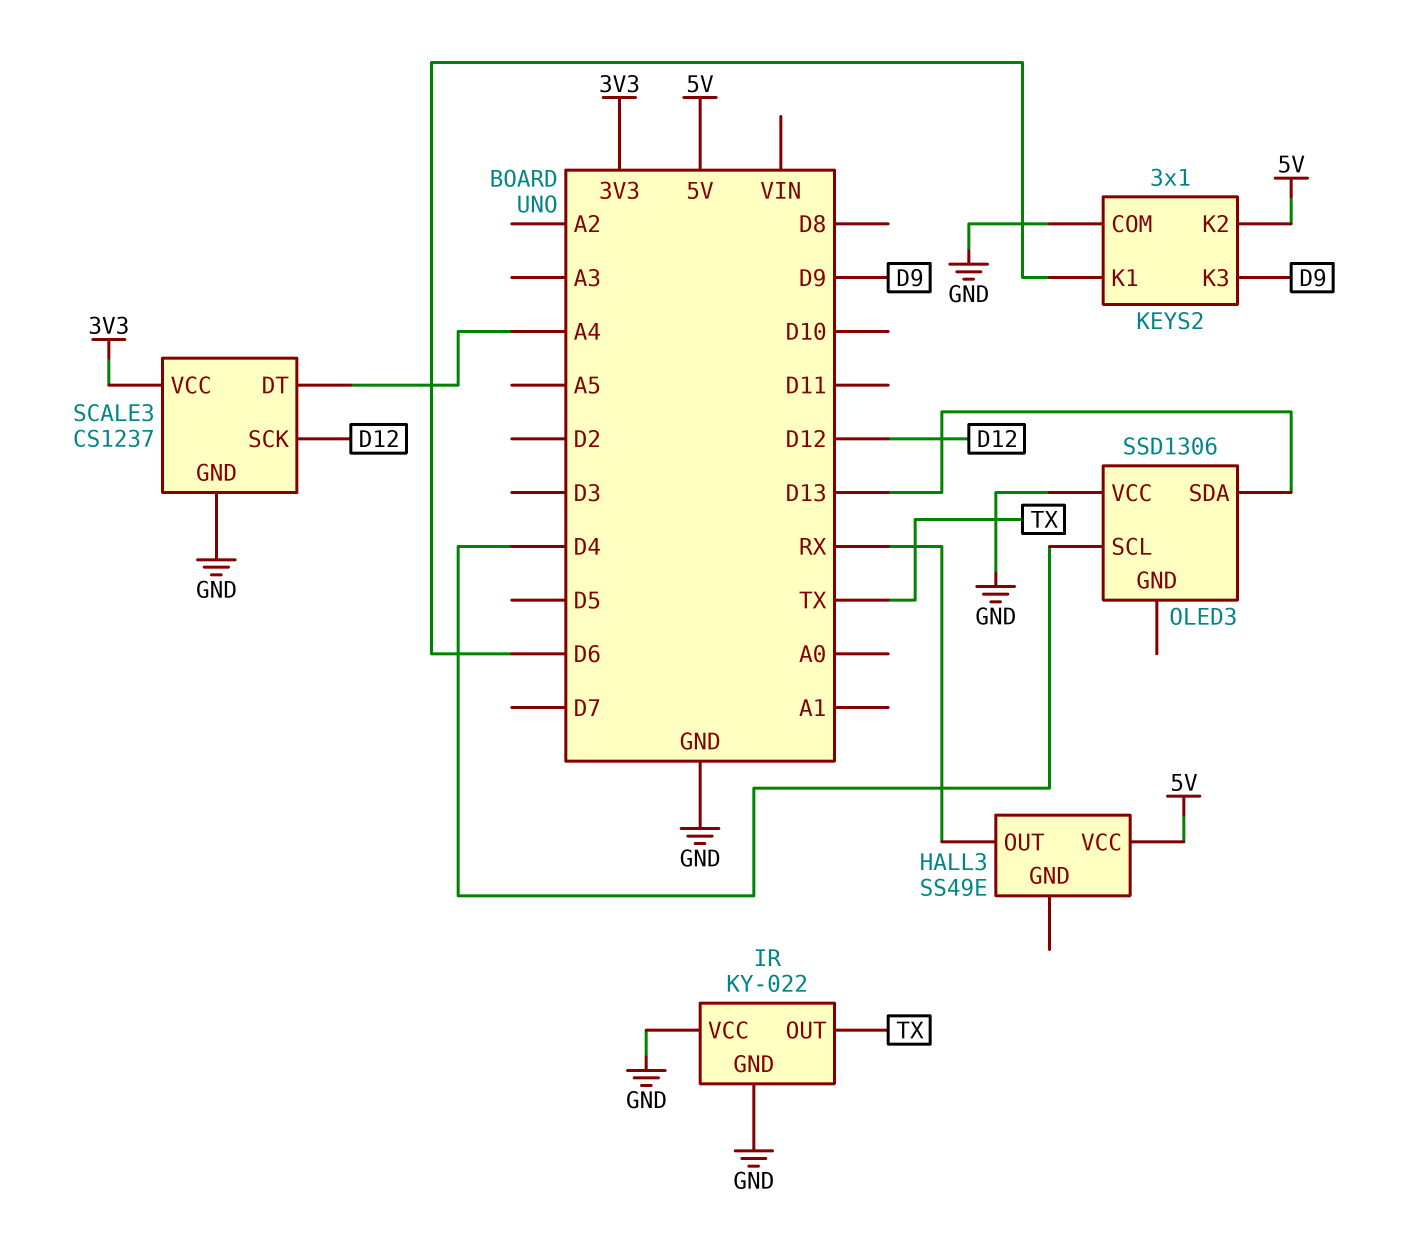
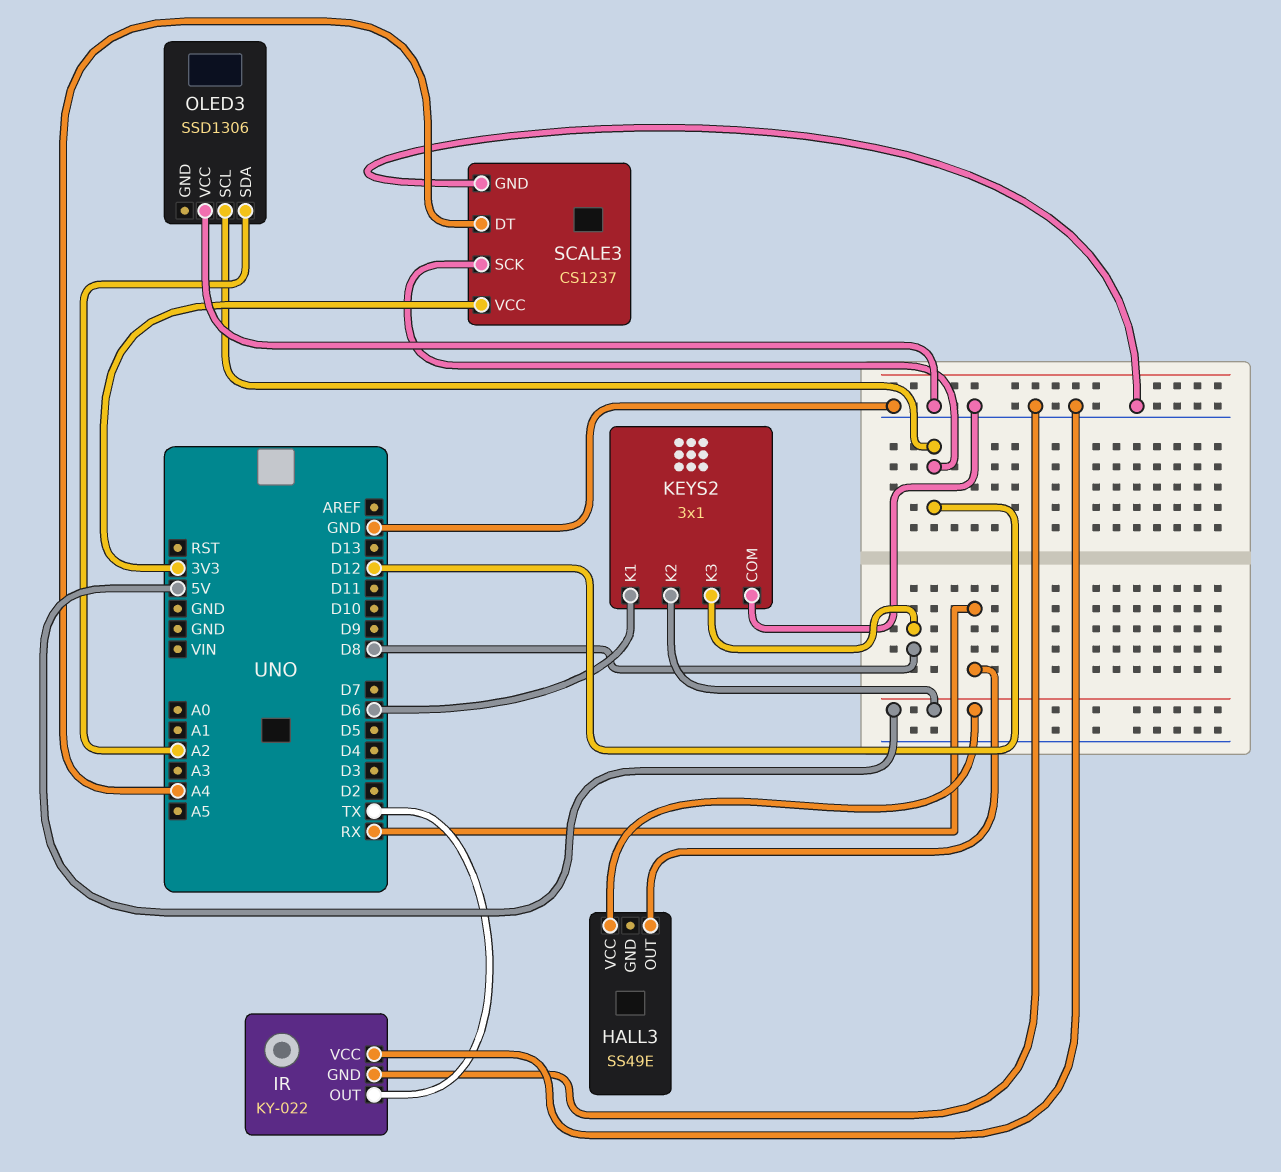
KEYS2 pin K3: D9 -> D8
OLED3 pin SCL: D4 -> D12
OLED3 pin SDA: D13 -> A2

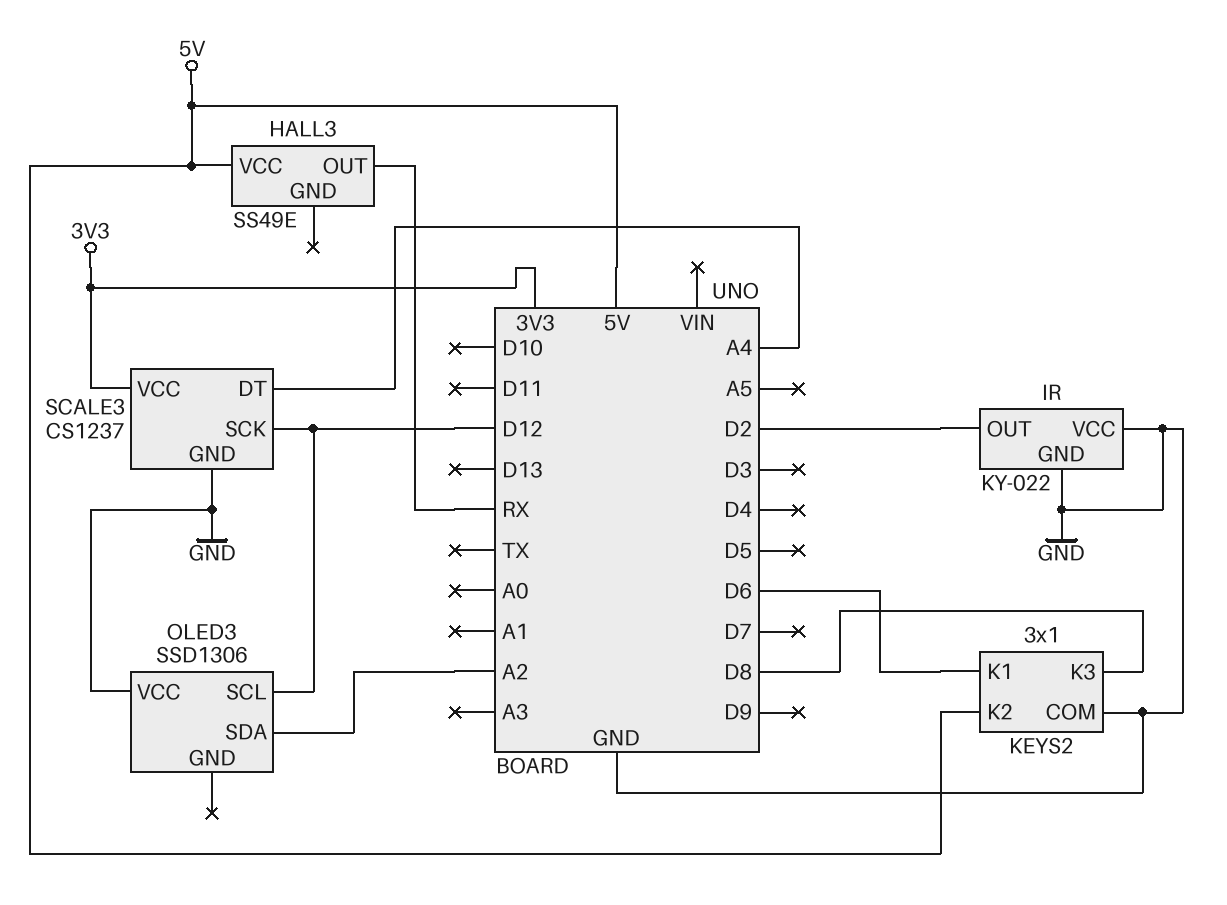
IR pin OUT: TX -> D2

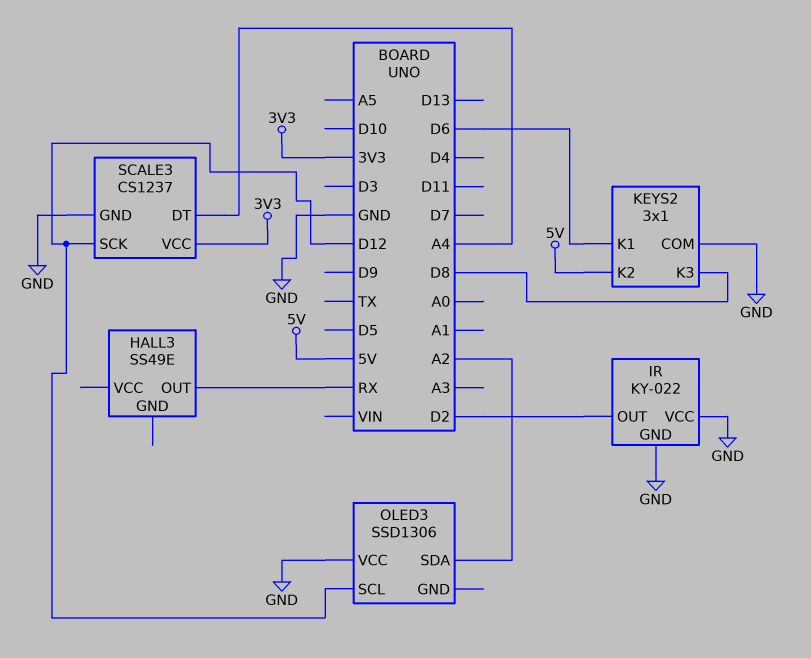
HALL3 pin VCC: 5V -> none

